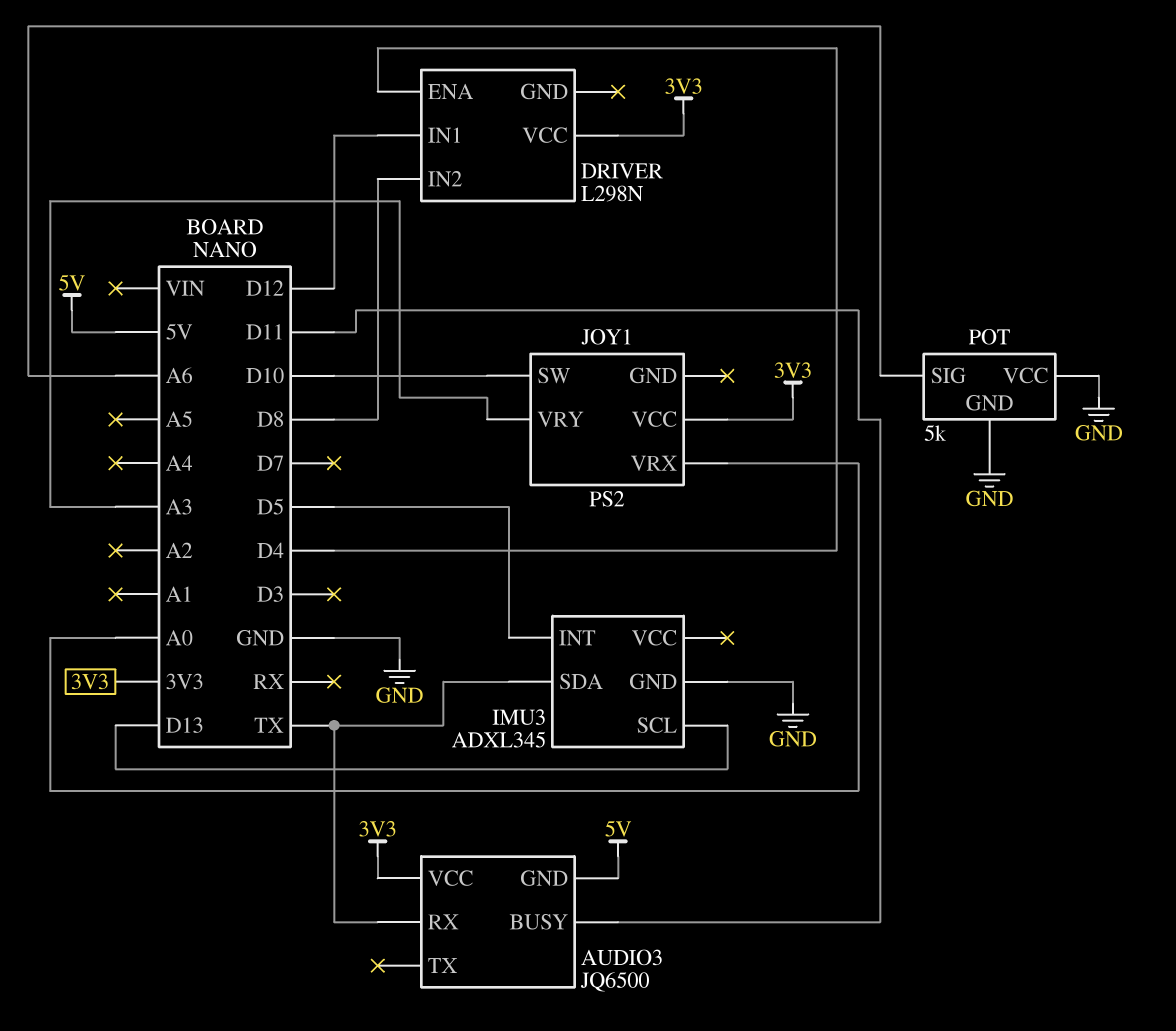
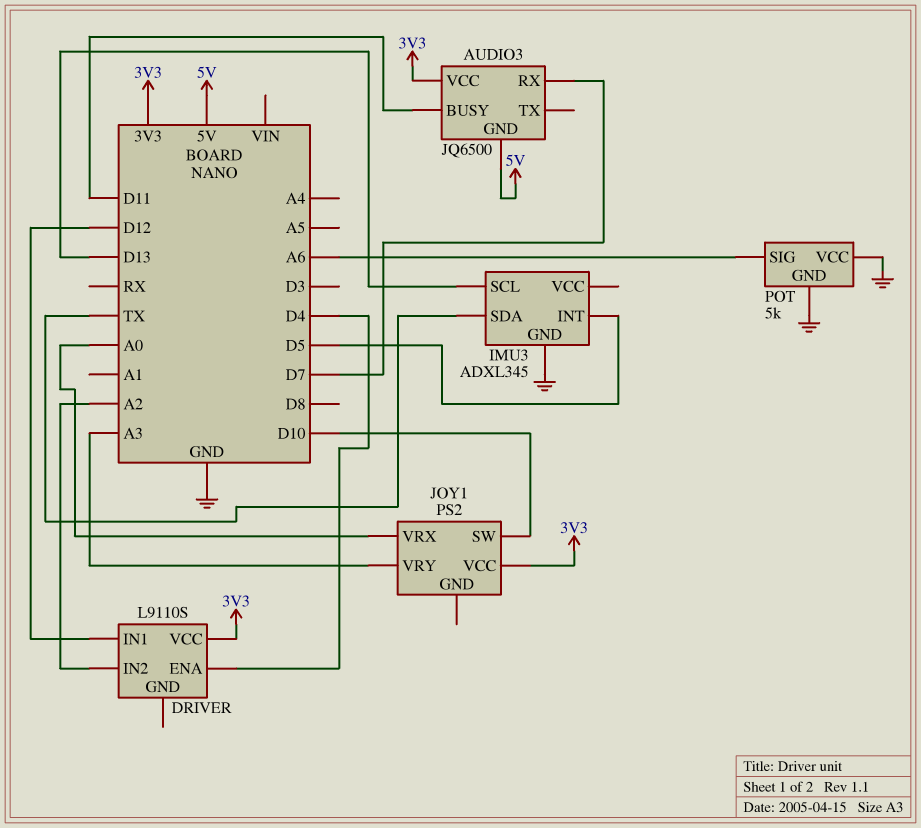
AUDIO3 pin RX: TX -> D7
DRIVER: L298N -> L9110S
DRIVER pin IN2: D8 -> A2

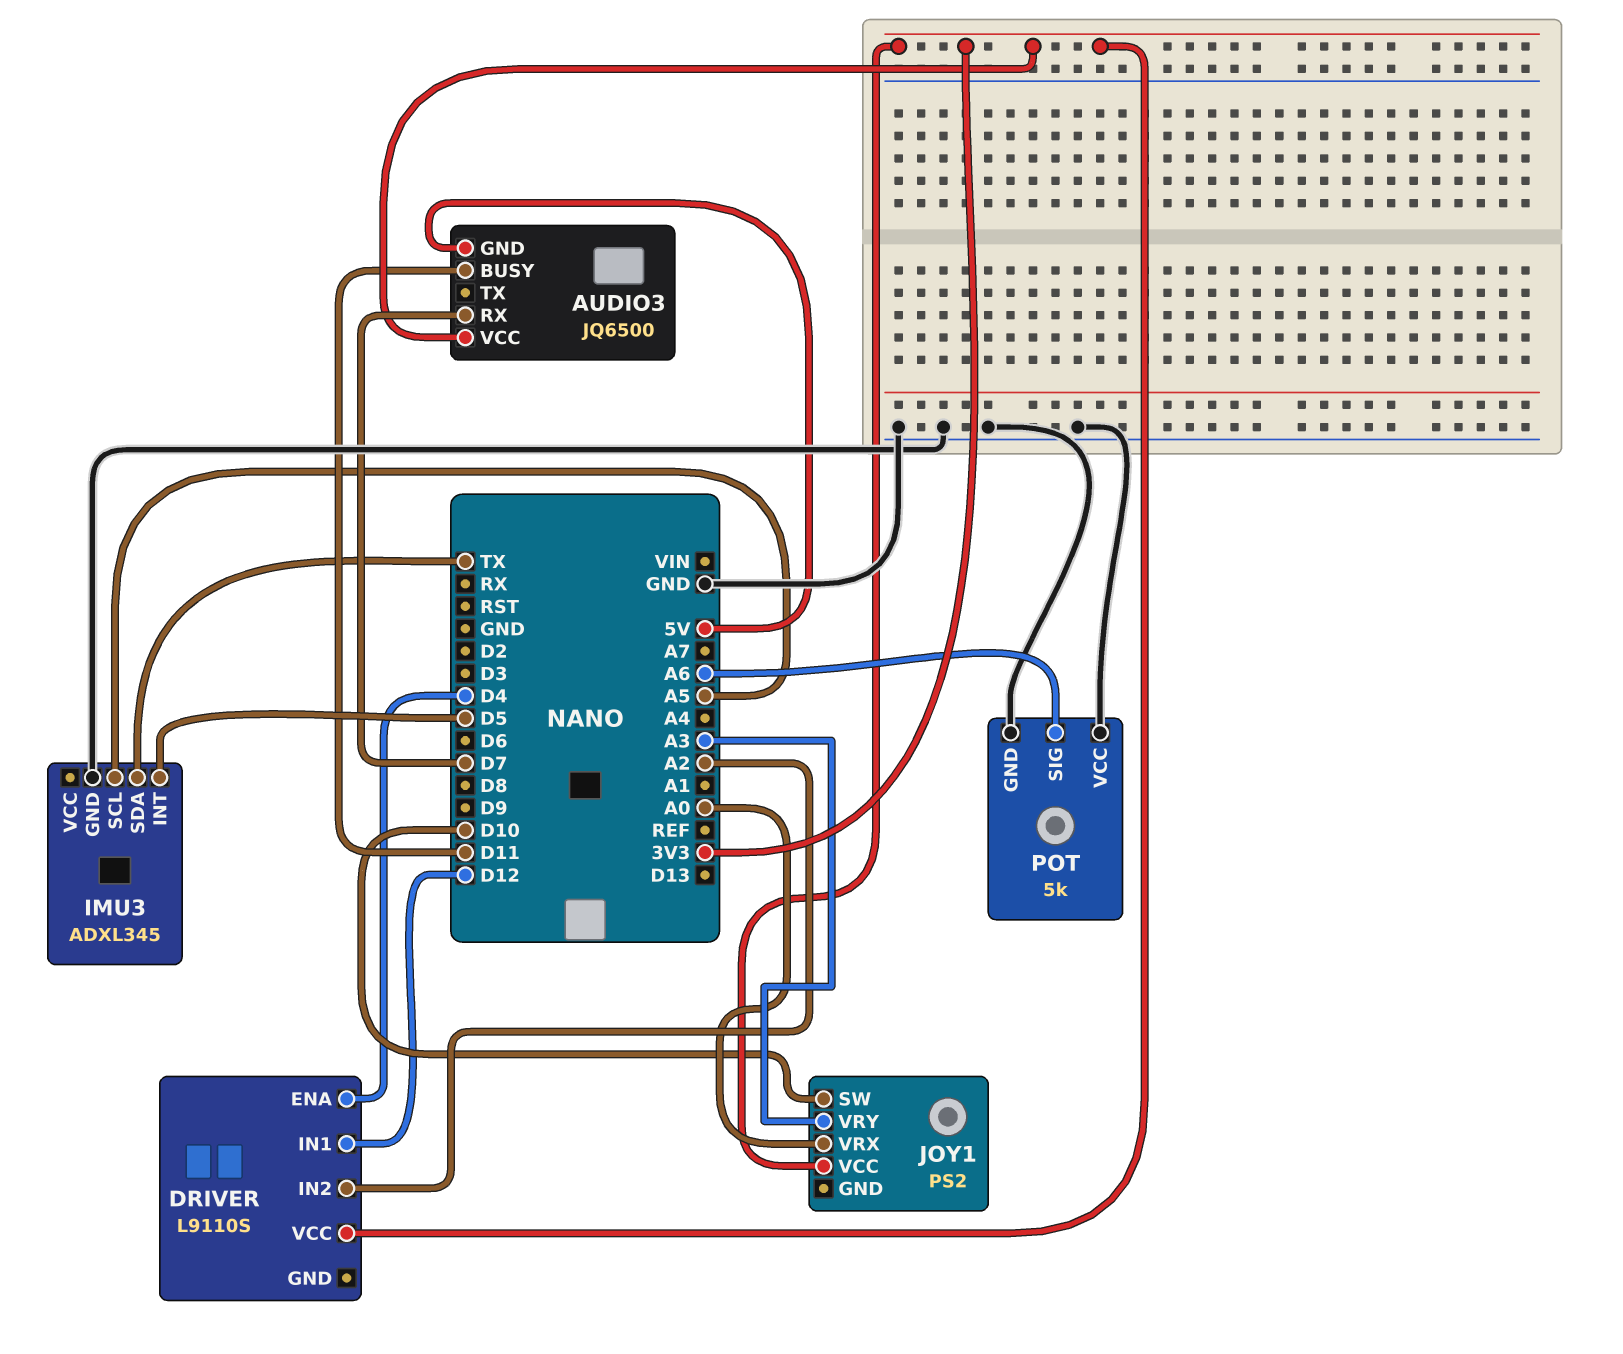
IMU3 pin SCL: D13 -> A5

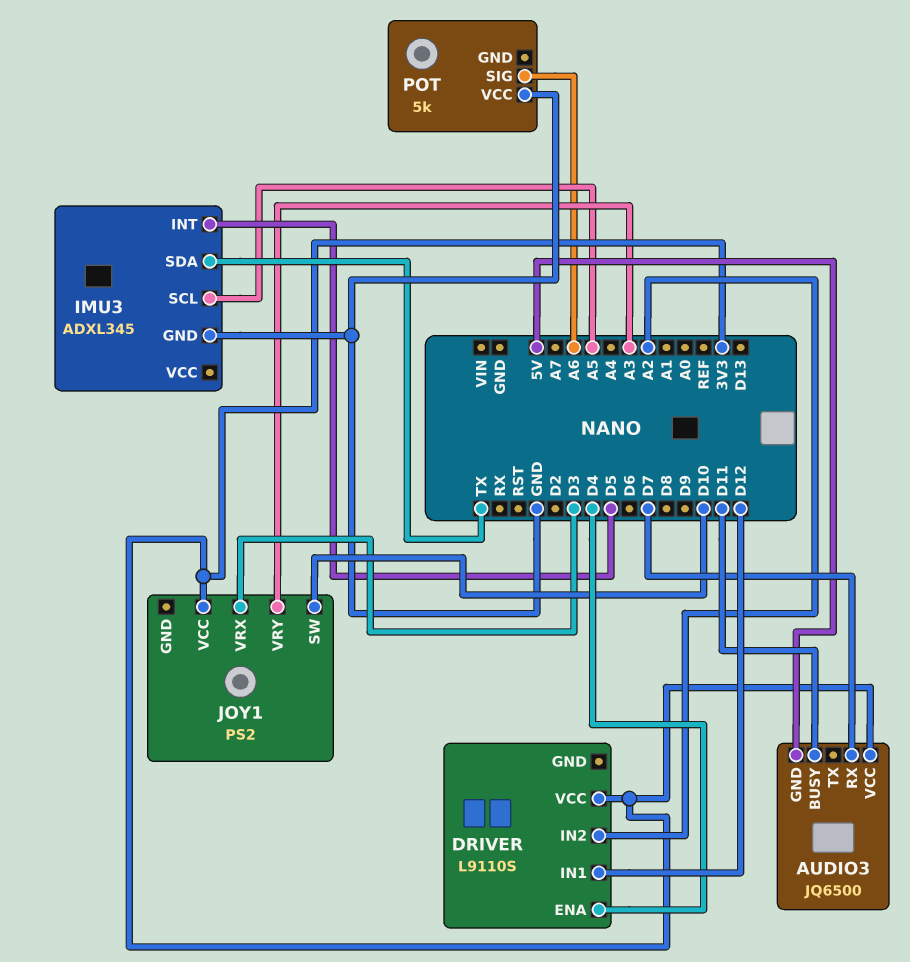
JOY1 pin VRX: A0 -> D3
POT pin GND: GND -> none

